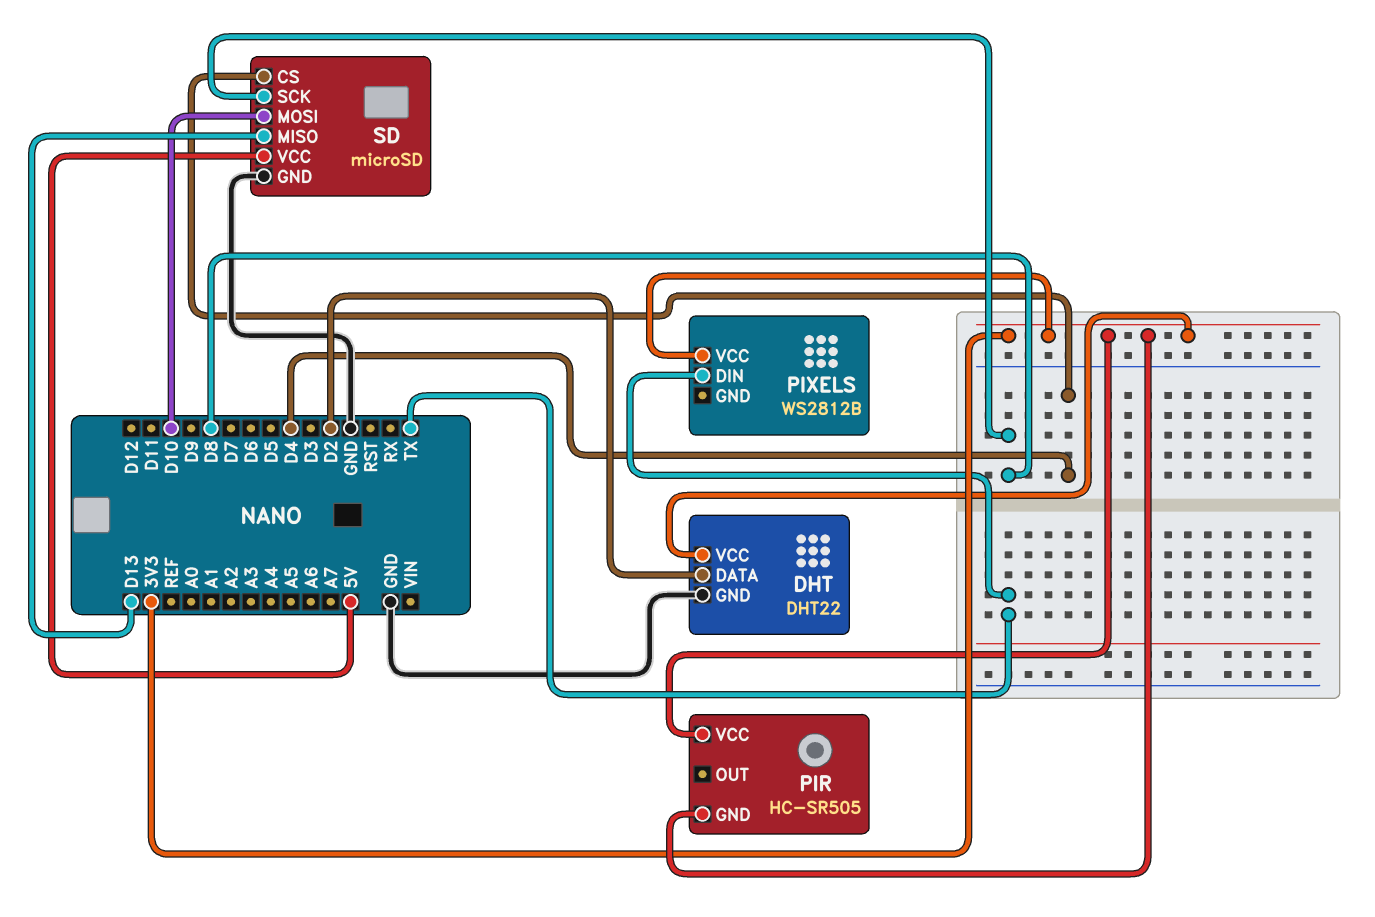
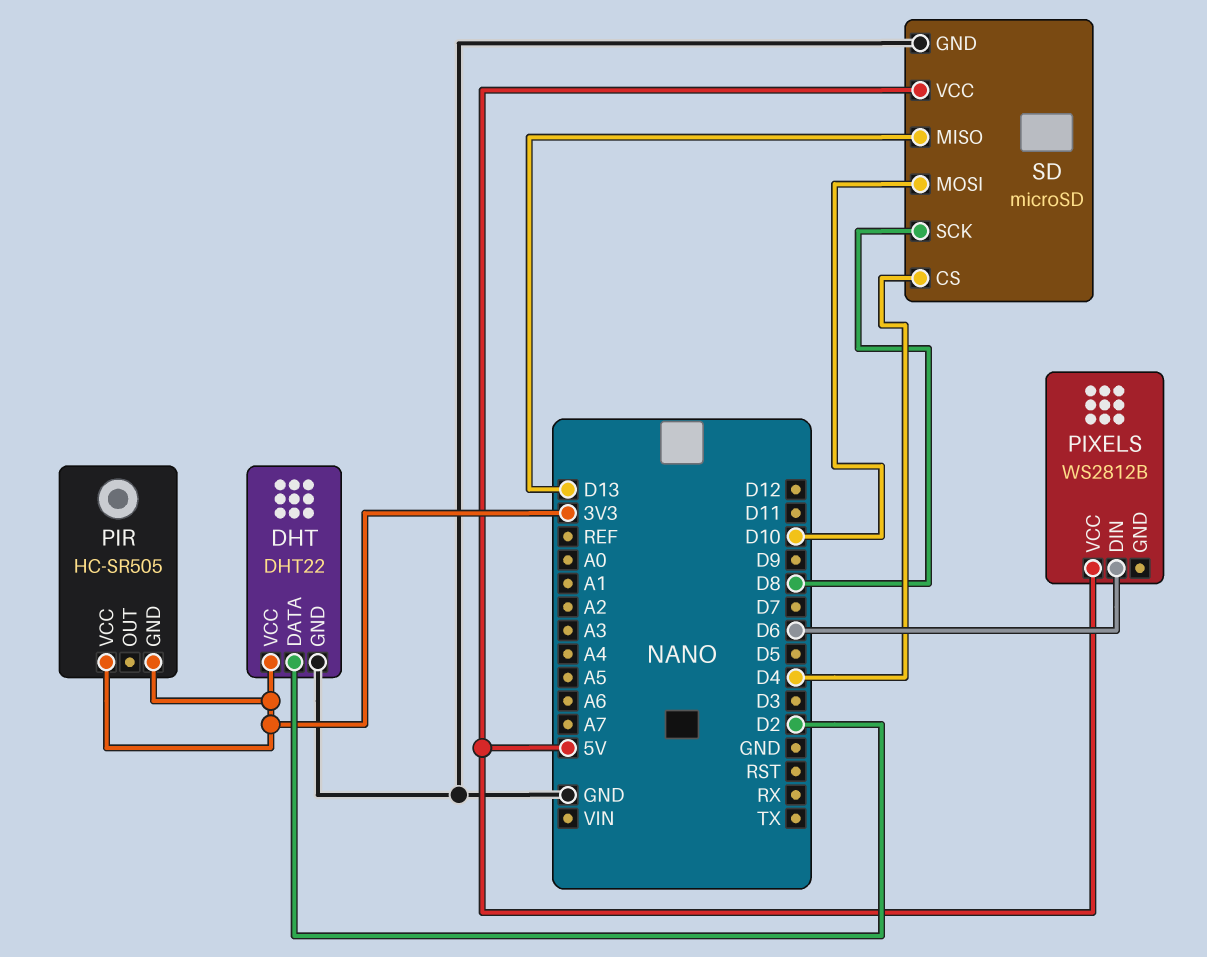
PIXELS pin DIN: TX -> D6
PIXELS pin VCC: 3V3 -> 5V

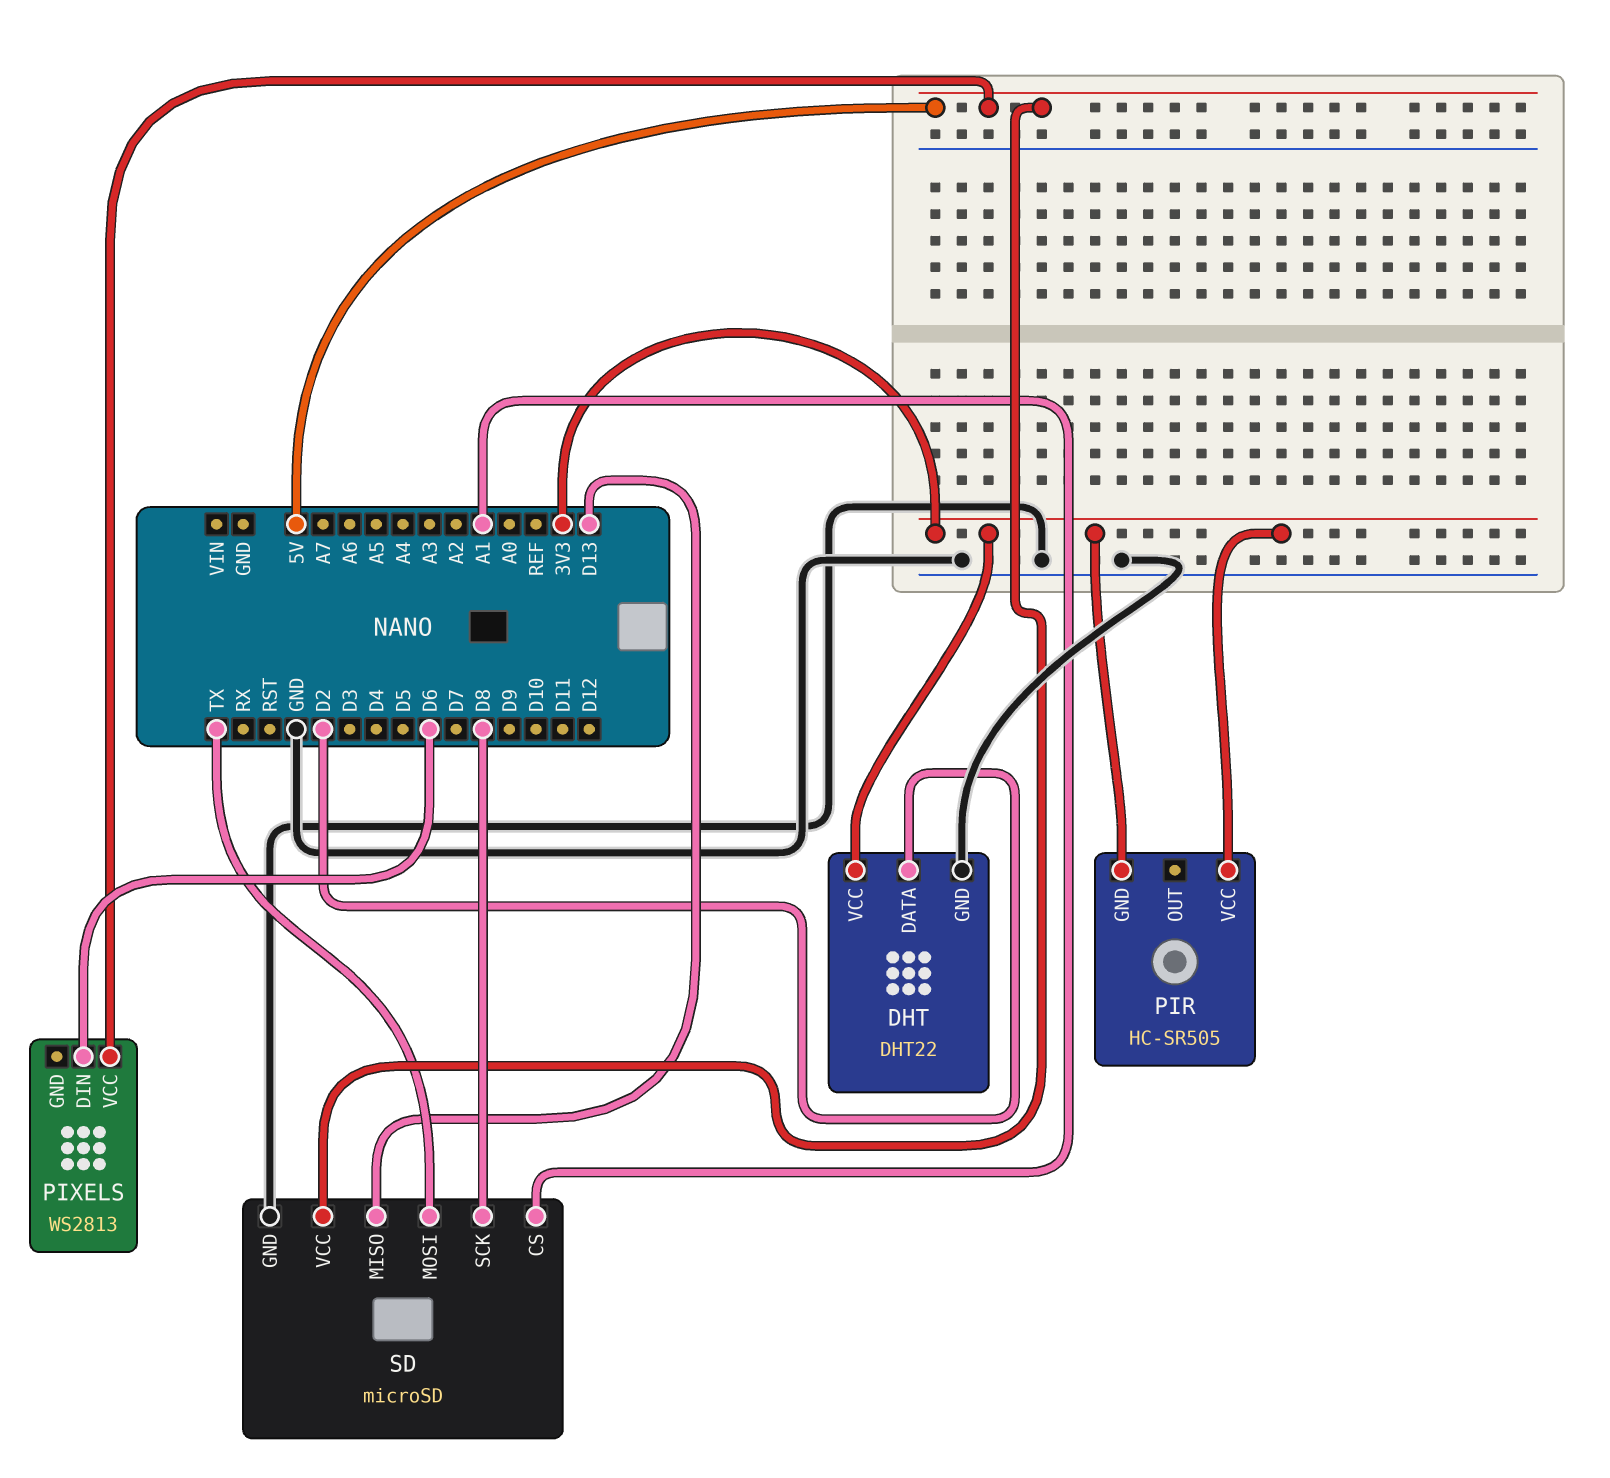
PIXELS: WS2812B -> WS2813
SD pin CS: D4 -> A1
SD pin MOSI: D10 -> TX

